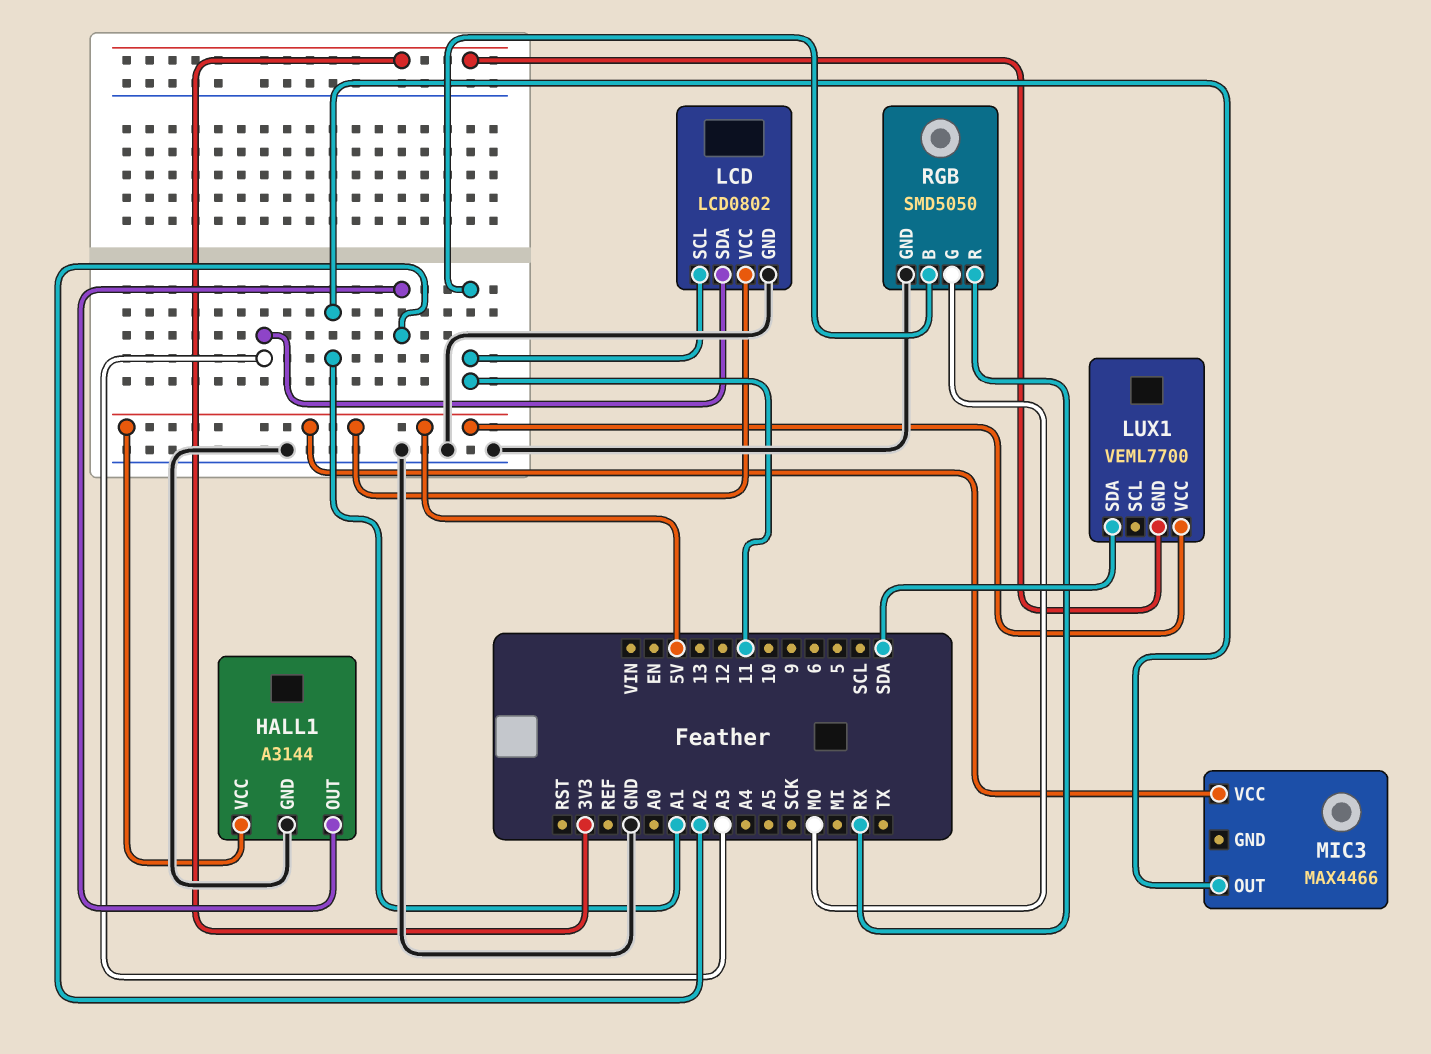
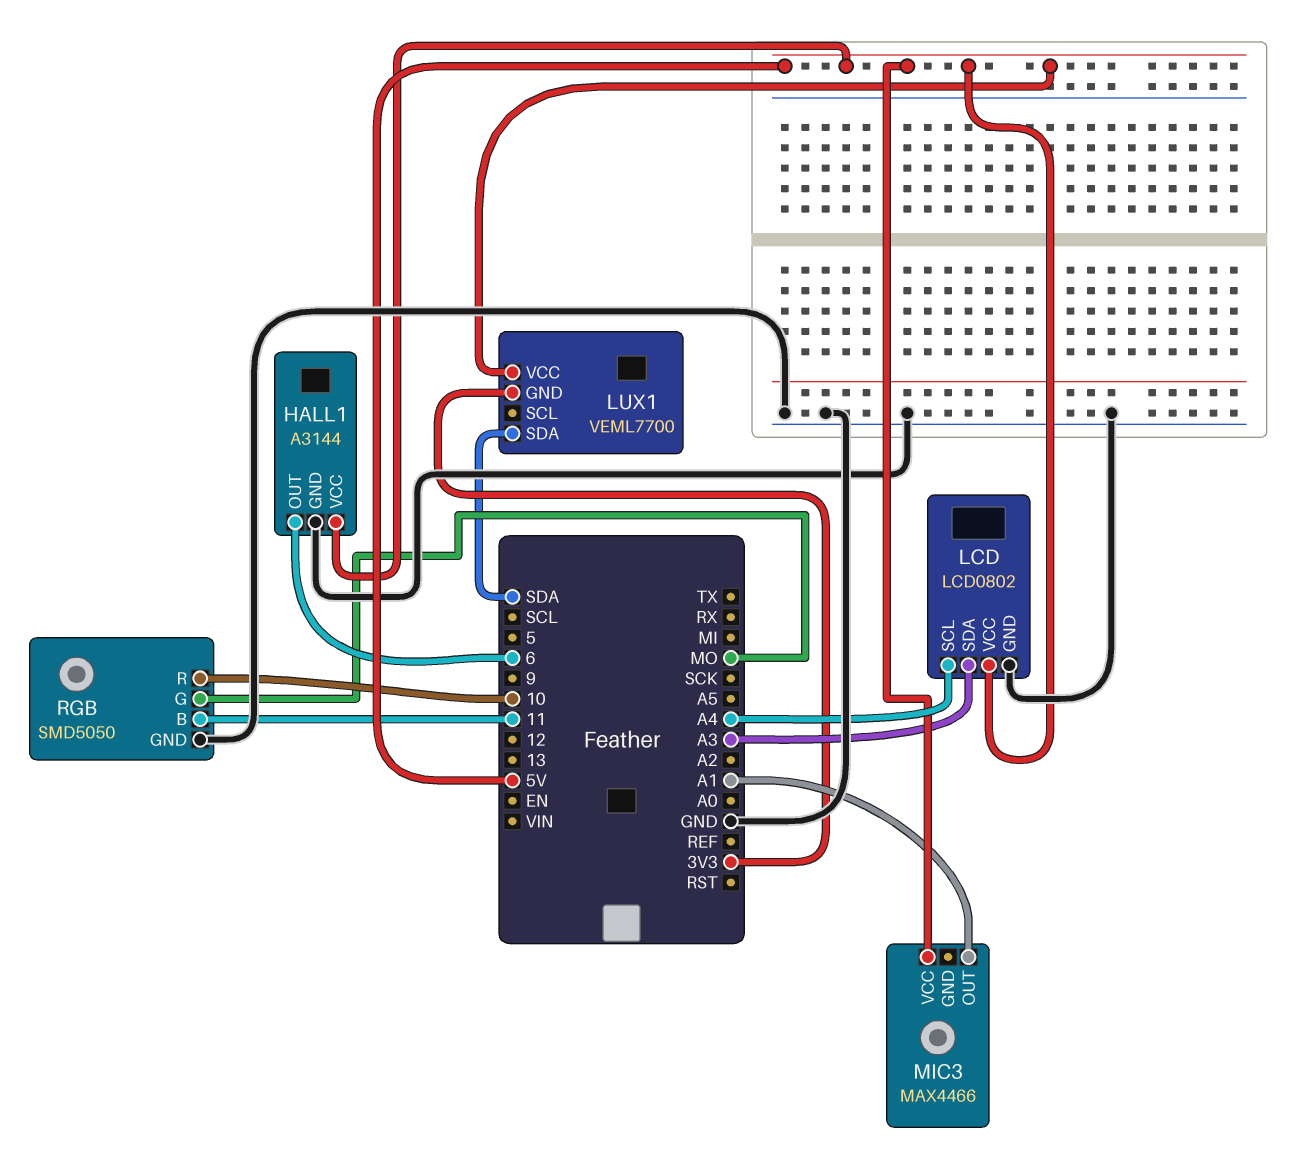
HALL1 pin OUT: A2 -> 6
LCD pin SCL: 11 -> A4
RGB pin R: RX -> 10

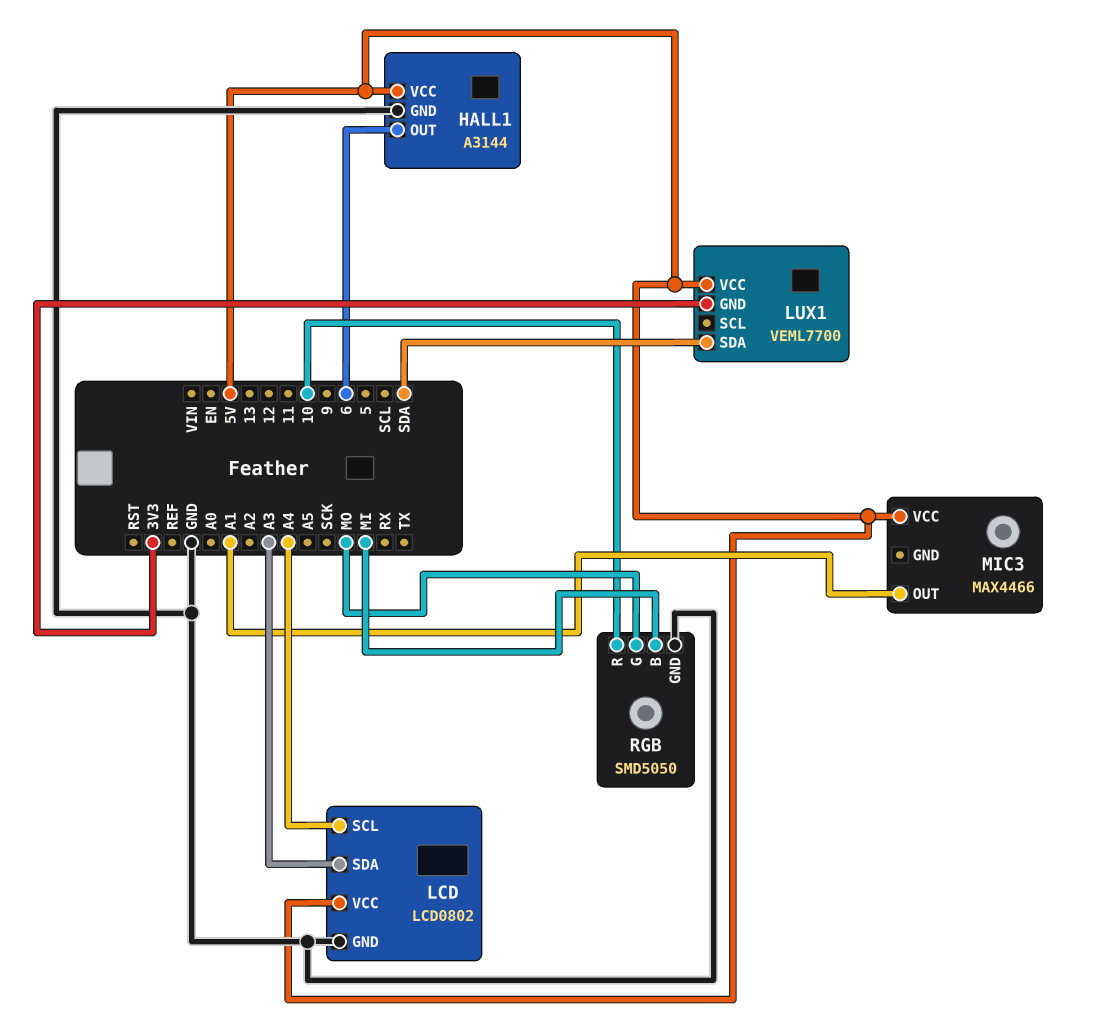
RGB pin B: 11 -> MI

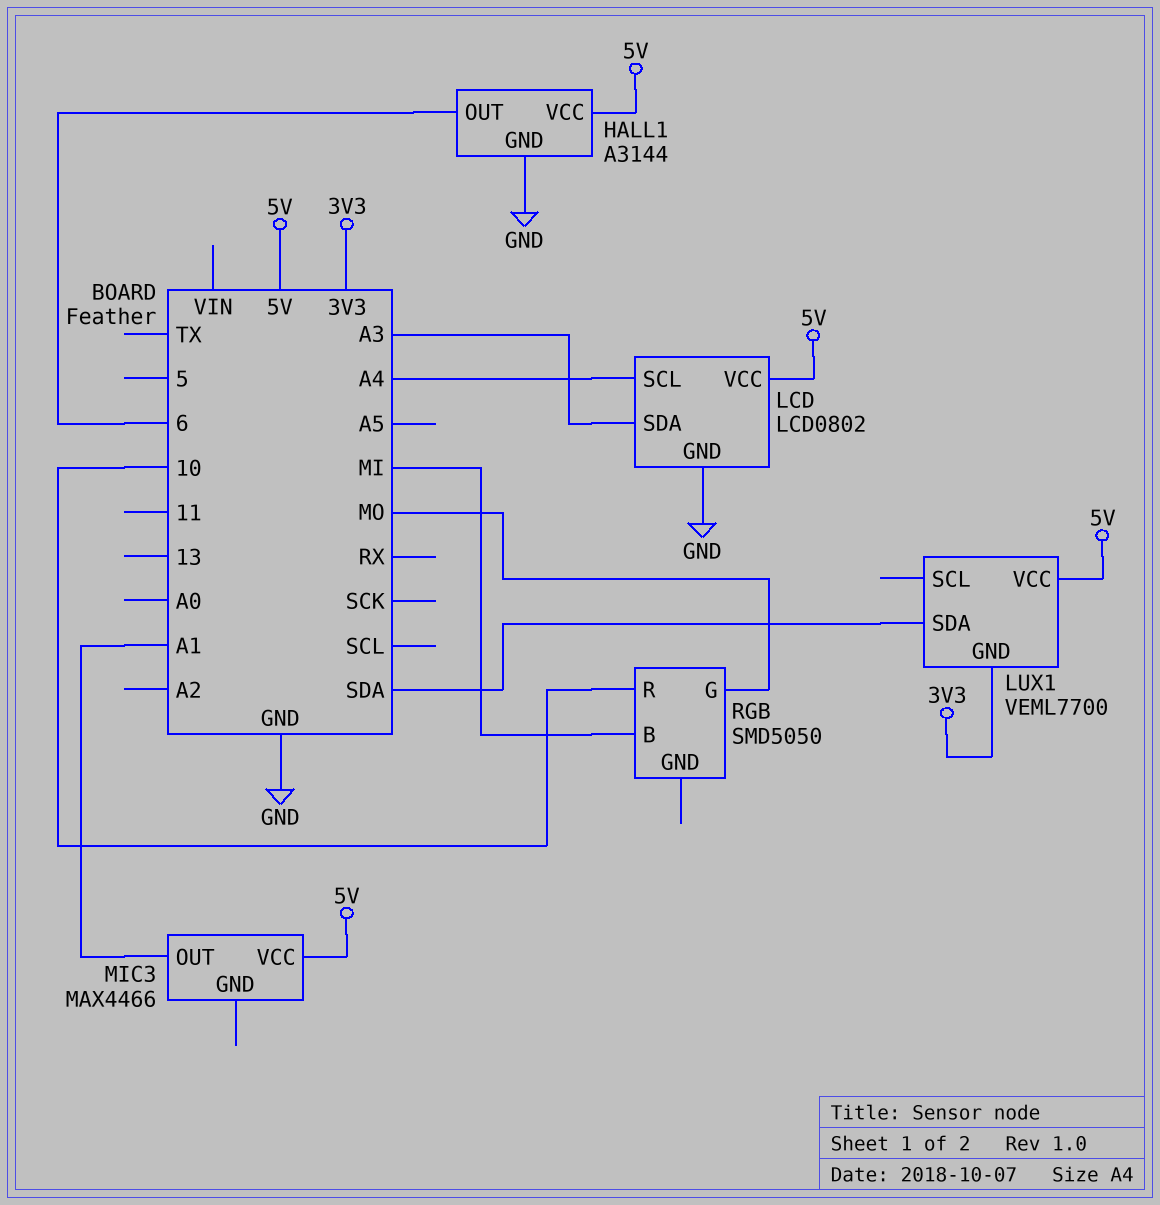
RGB pin GND: GND -> none

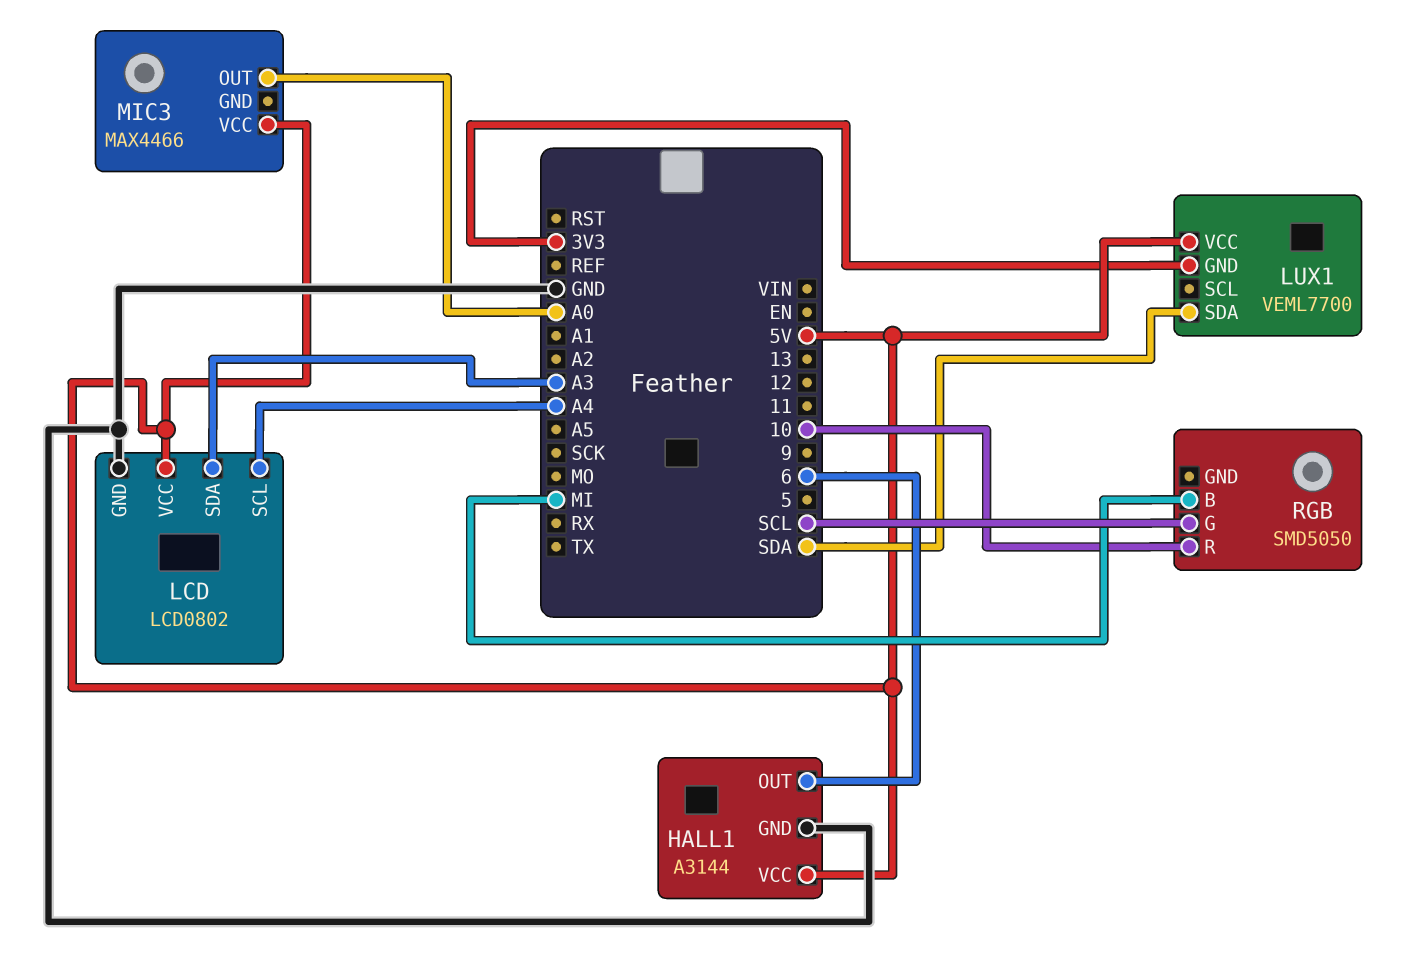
MIC3 pin OUT: A1 -> A0
RGB pin G: MO -> SCL

